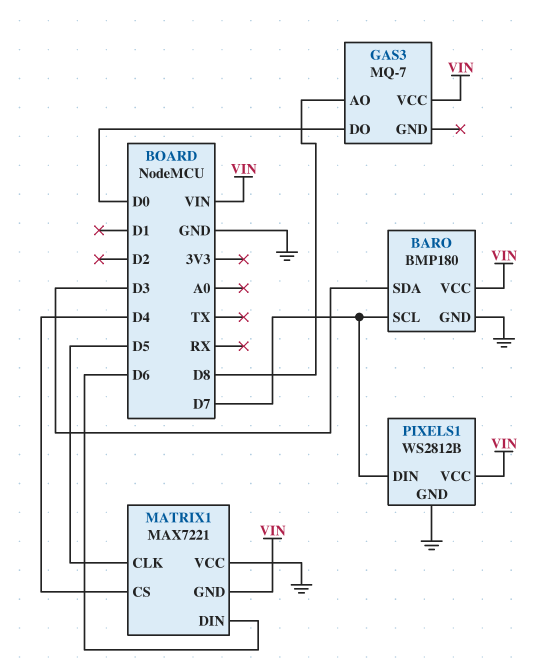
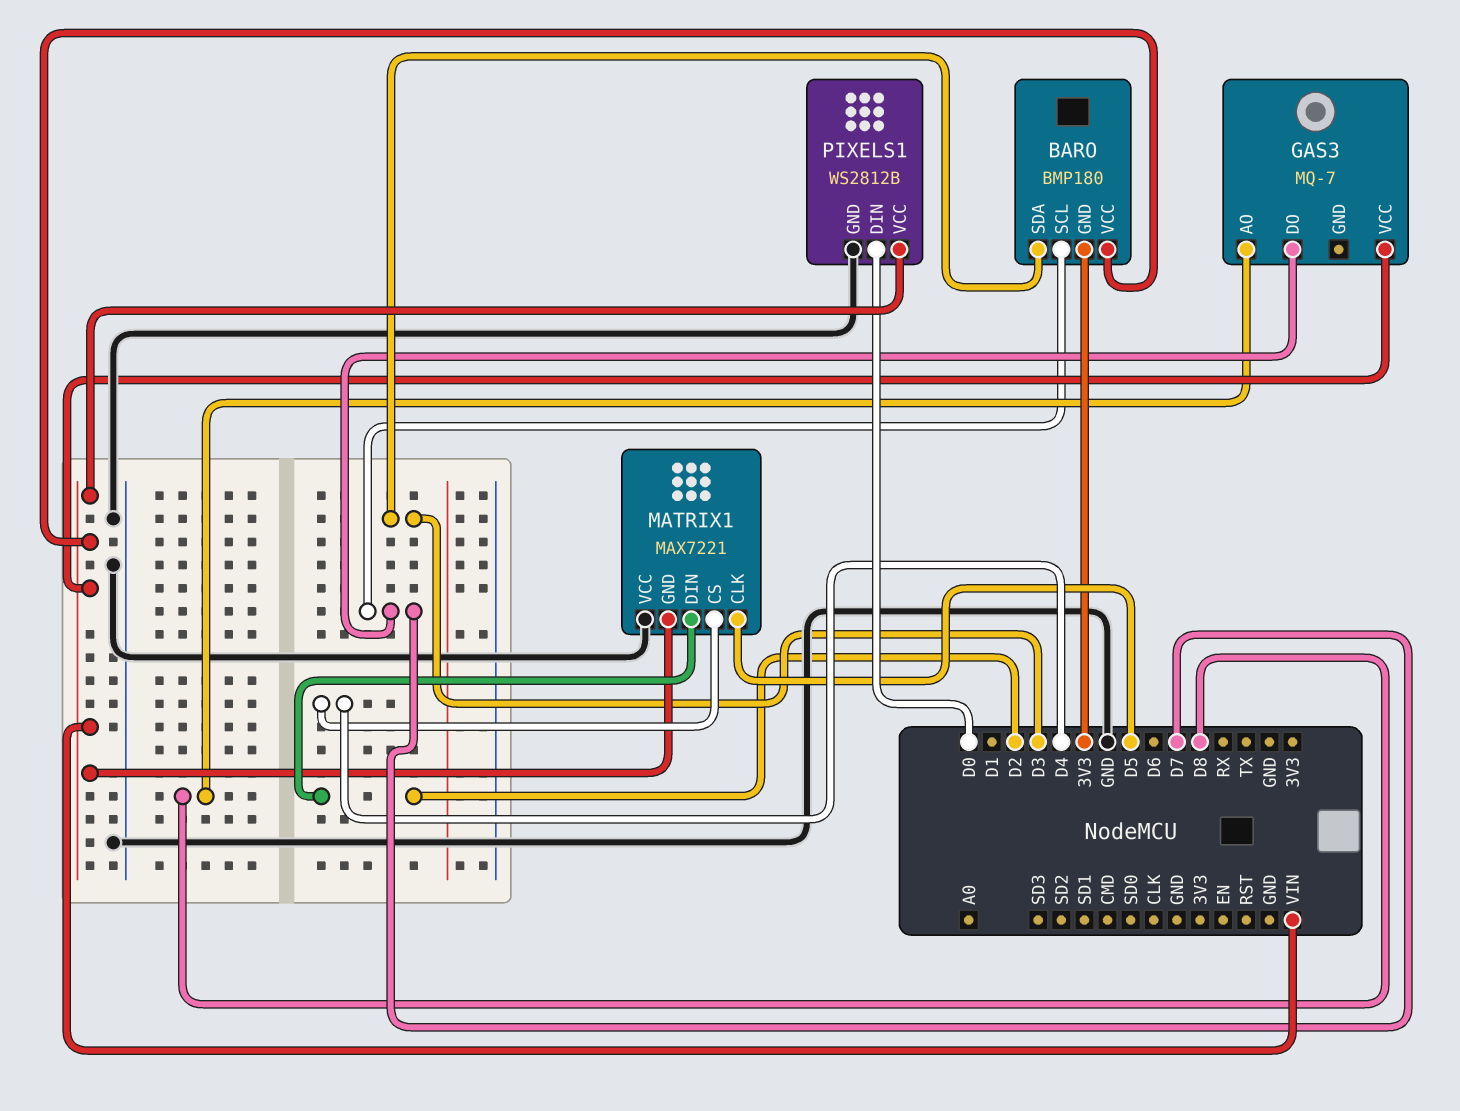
BARO pin GND: GND -> 3V3
GAS3 pin DO: D0 -> D7
MATRIX1 pin DIN: D6 -> D2
PIXELS1 pin DIN: D7 -> D0

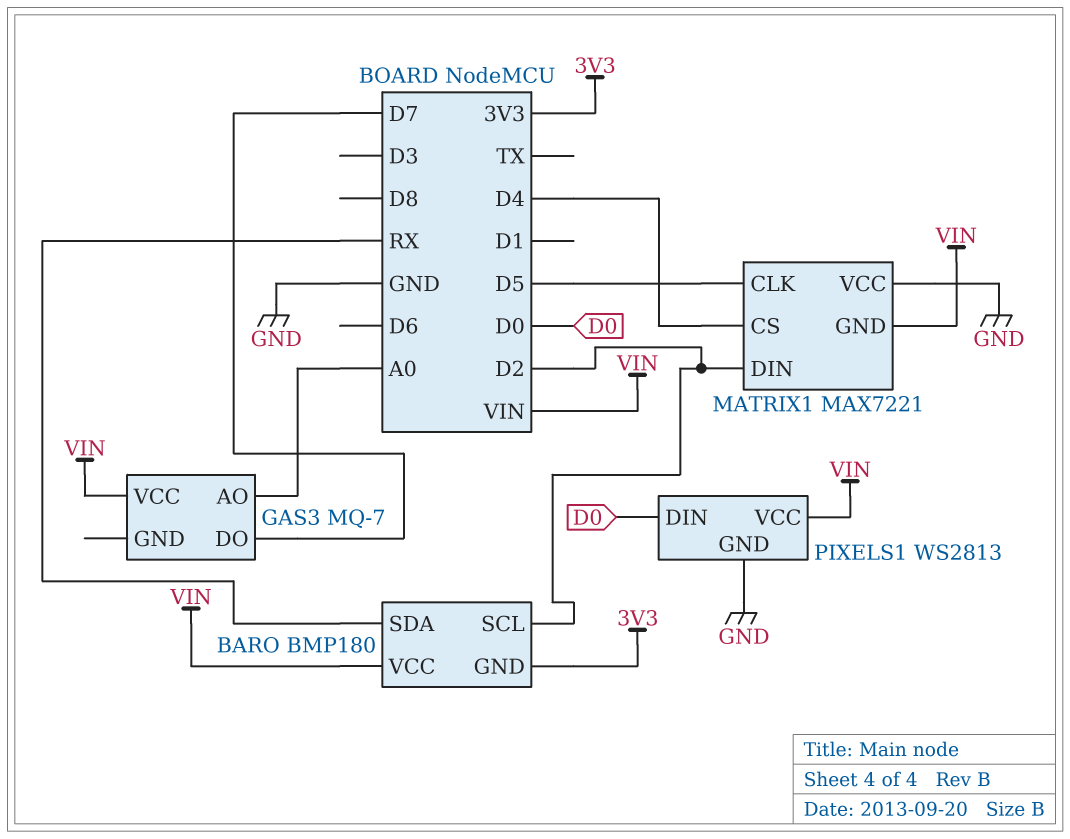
BARO pin SCL: D7 -> D2
BARO pin SDA: D3 -> RX
GAS3 pin AO: D8 -> A0
PIXELS1: WS2812B -> WS2813

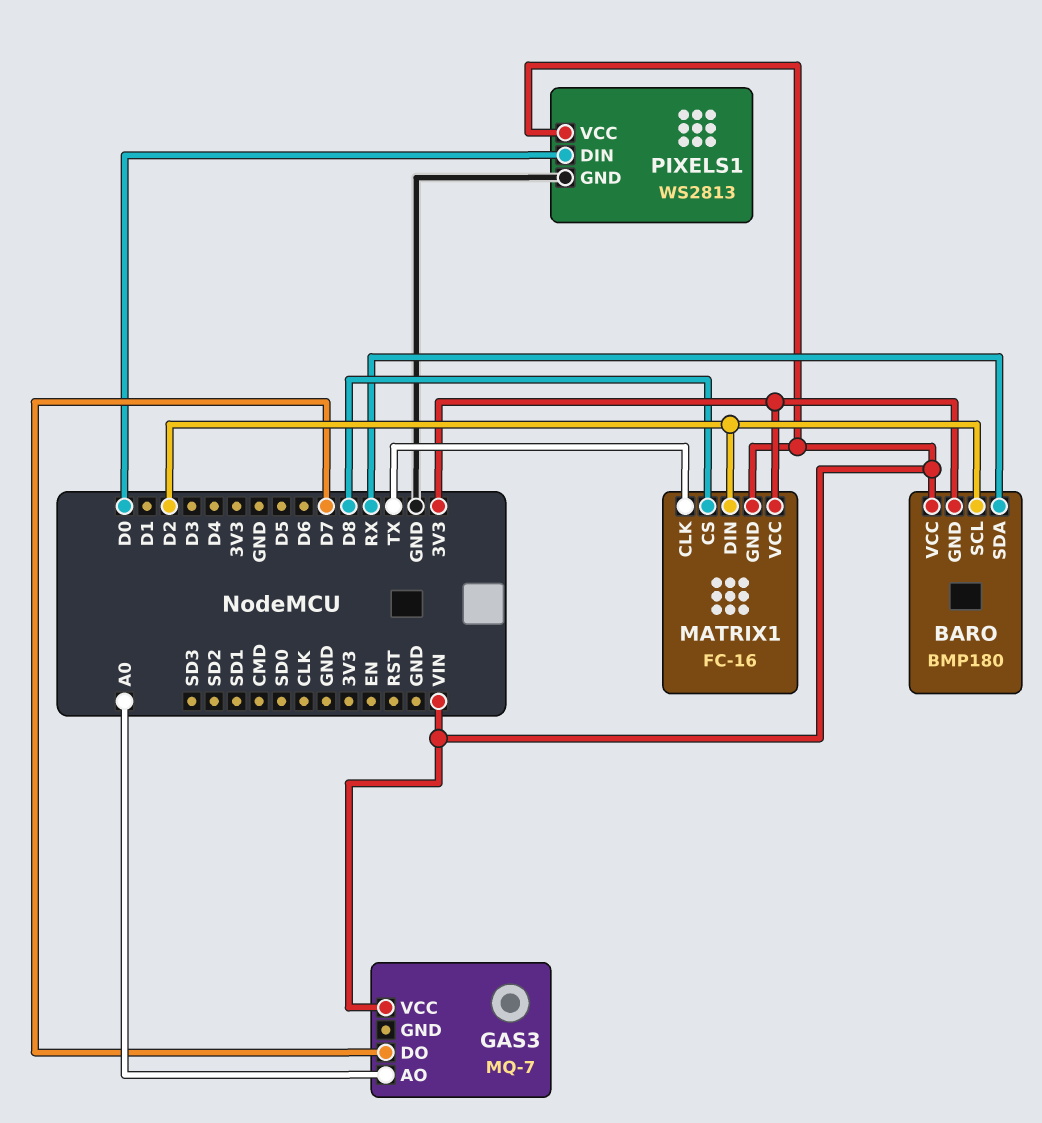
MATRIX1: MAX7221 -> FC-16
MATRIX1 pin CLK: D5 -> TX
MATRIX1 pin CS: D4 -> D8
MATRIX1 pin VCC: GND -> 3V3

